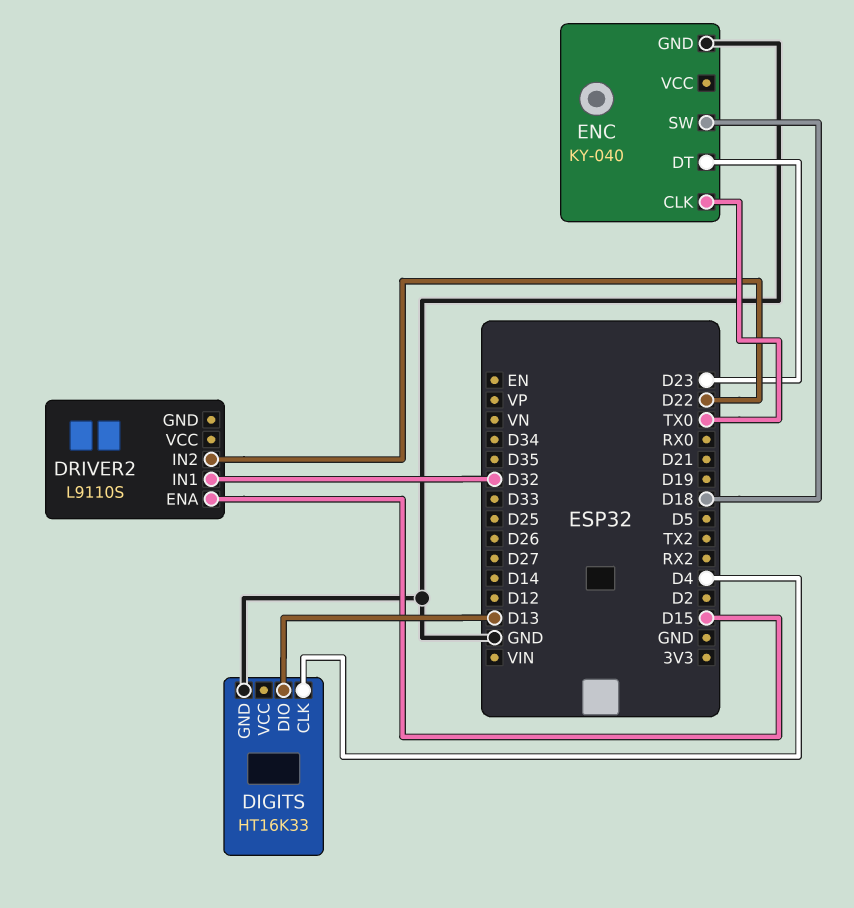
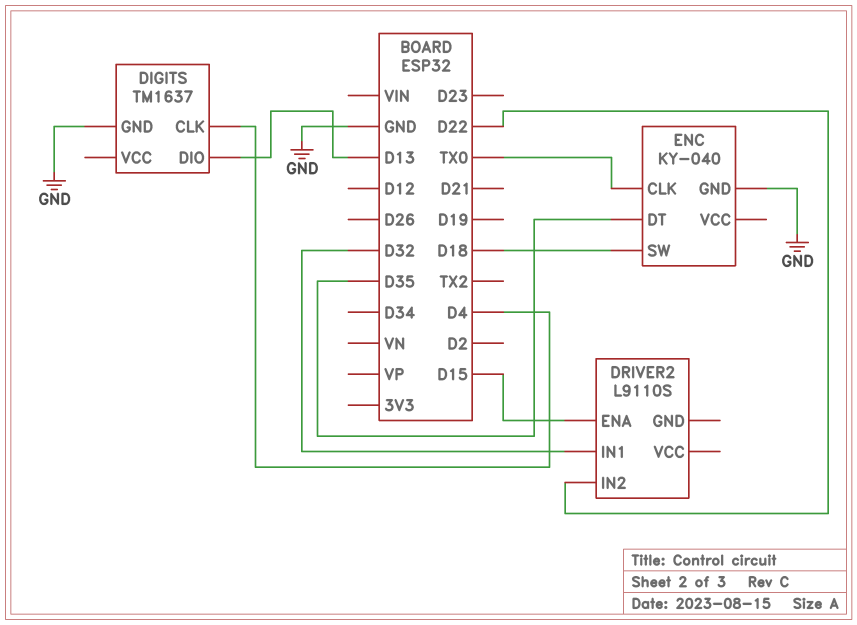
DIGITS: HT16K33 -> TM1637
ENC pin DT: D23 -> D35

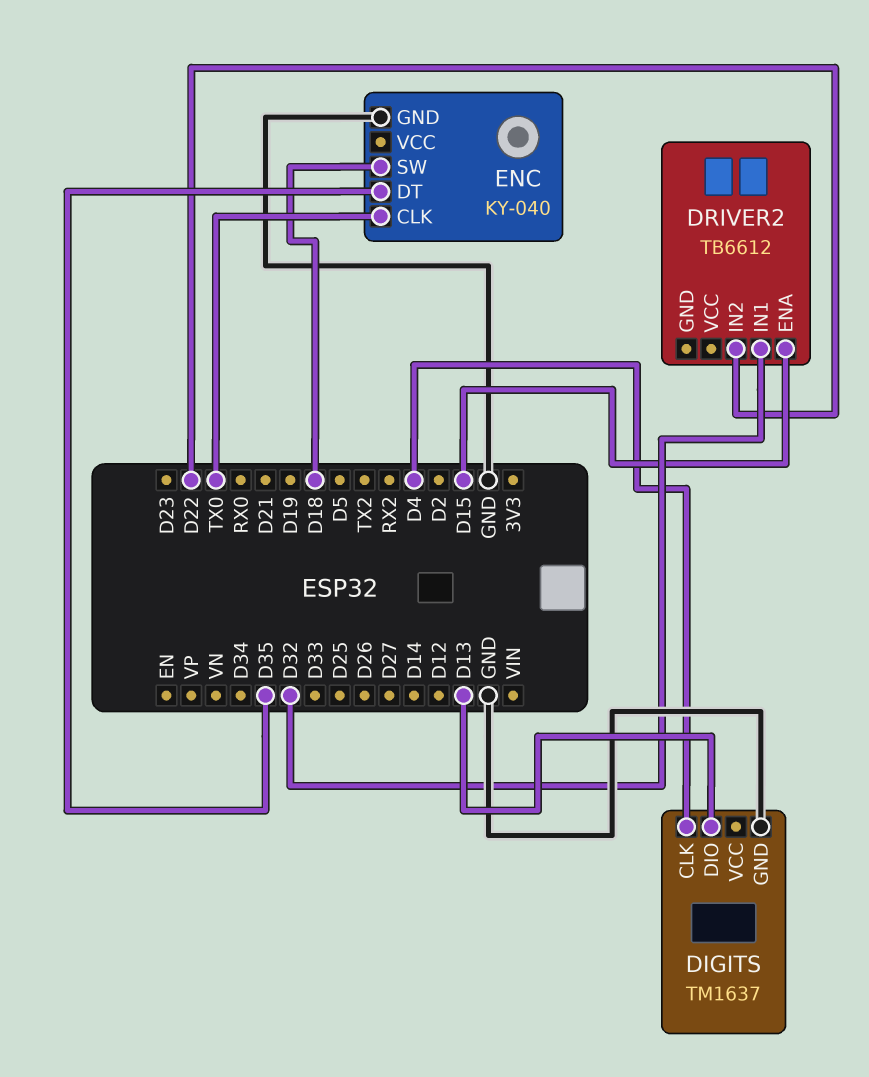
DRIVER2: L9110S -> TB6612

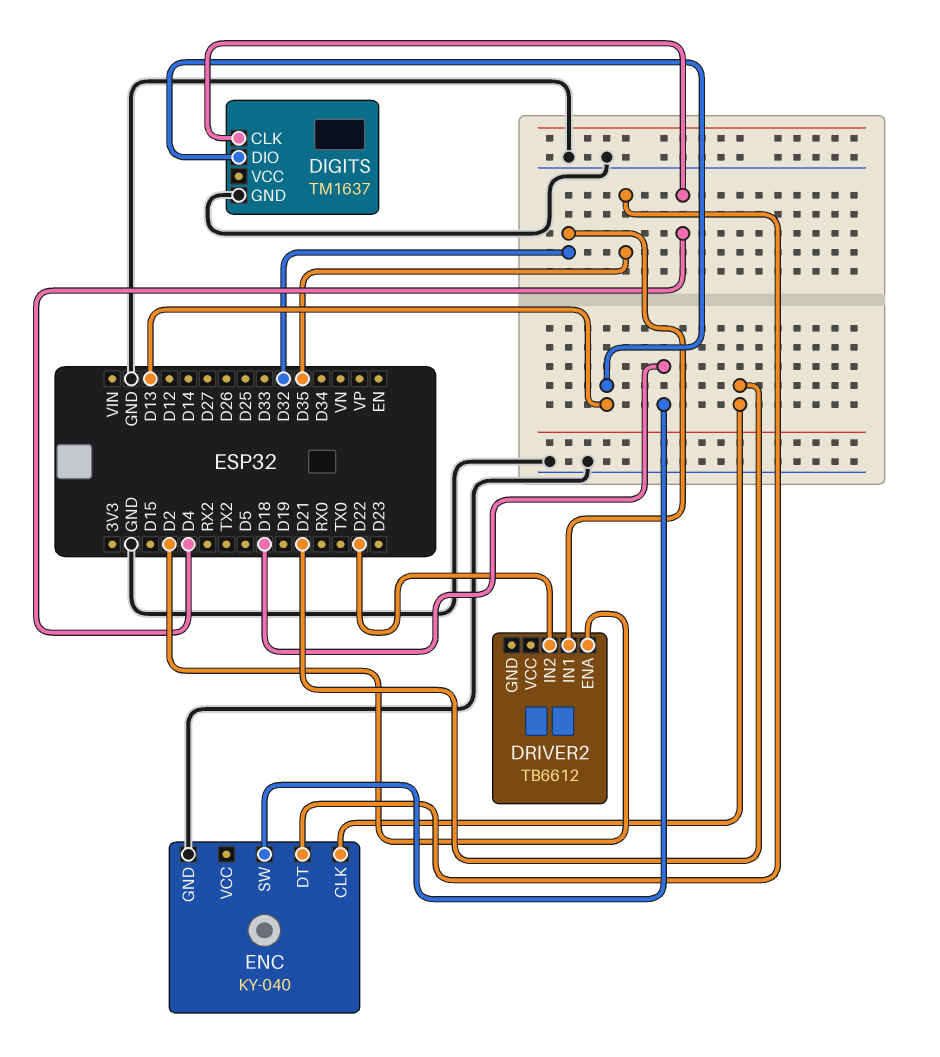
DRIVER2 pin ENA: D15 -> D2
ENC pin CLK: TX0 -> D21

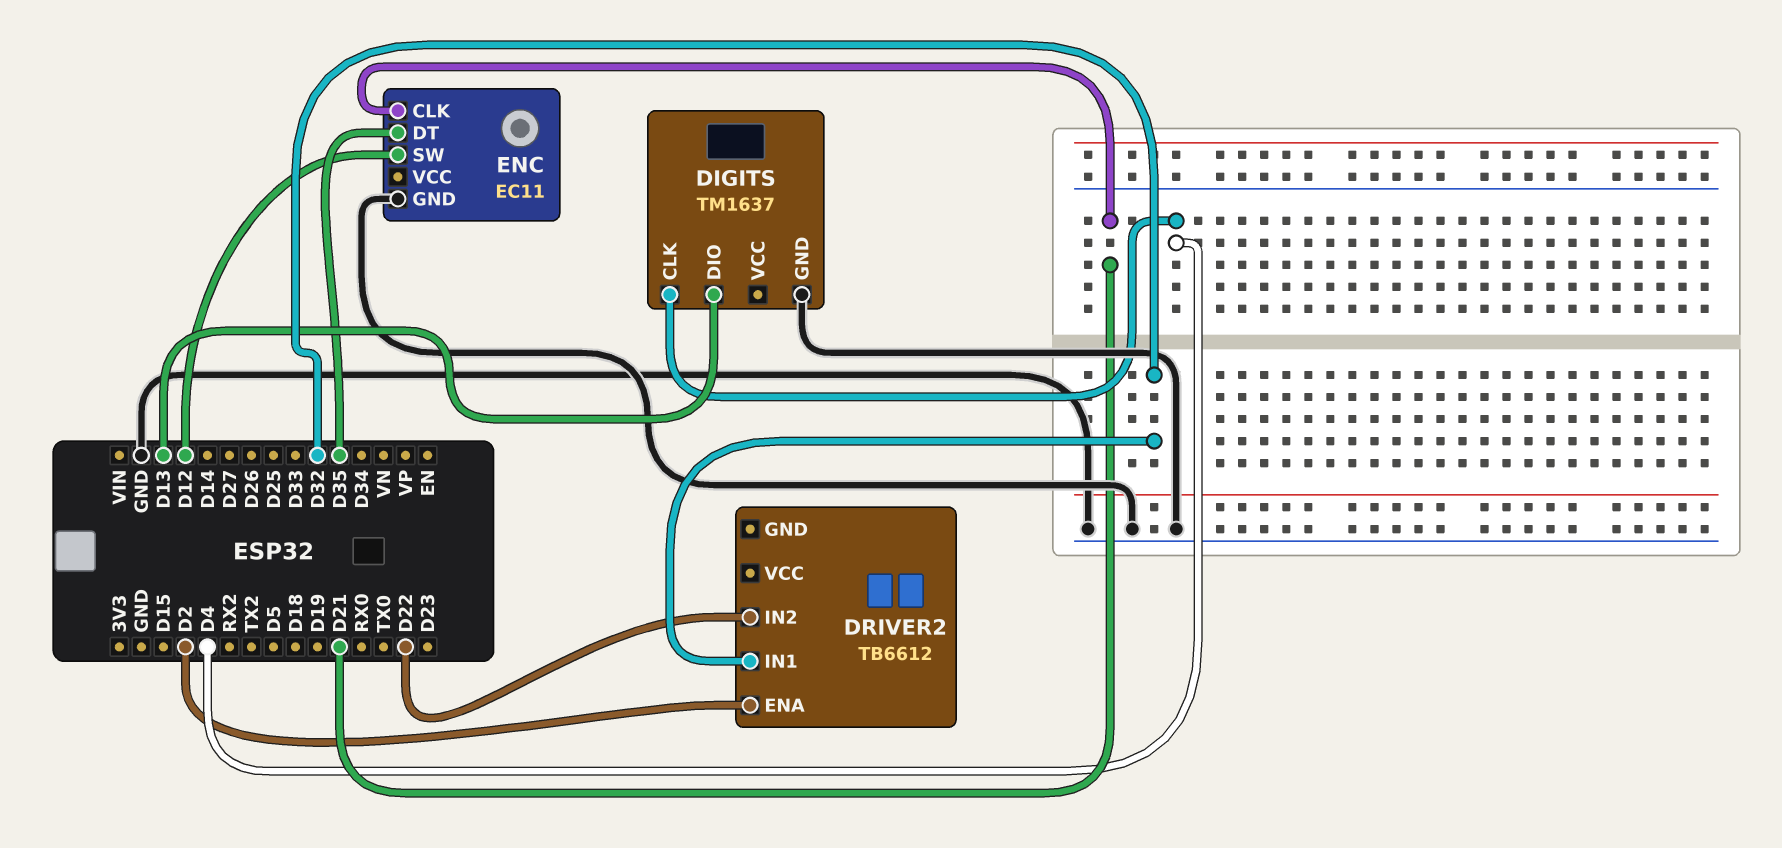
ENC: KY-040 -> EC11
ENC pin SW: D18 -> D12

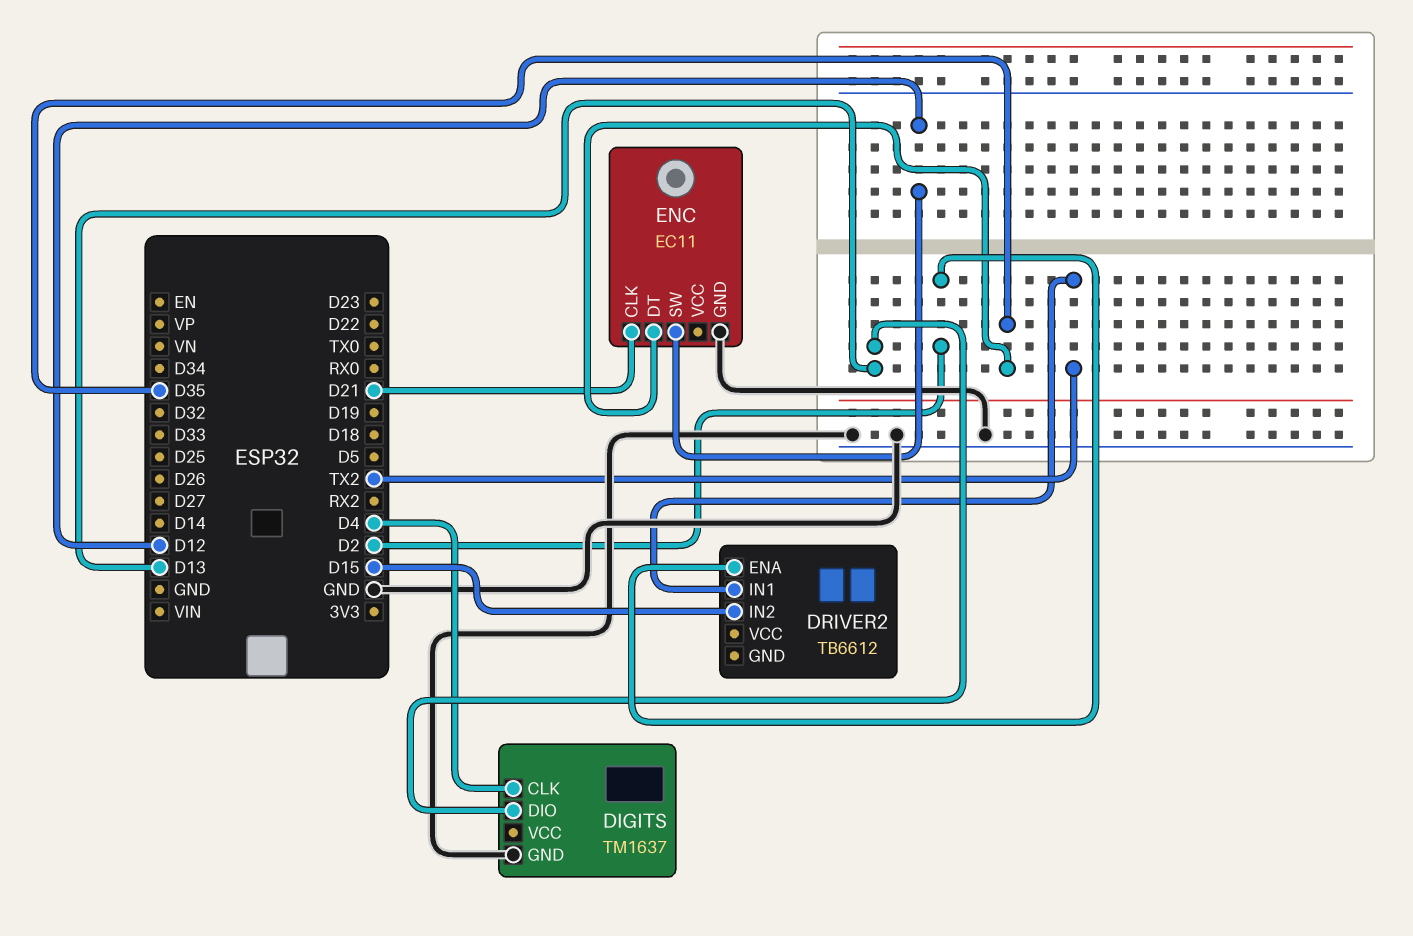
DRIVER2 pin IN1: D32 -> TX2
DRIVER2 pin IN2: D22 -> D15

